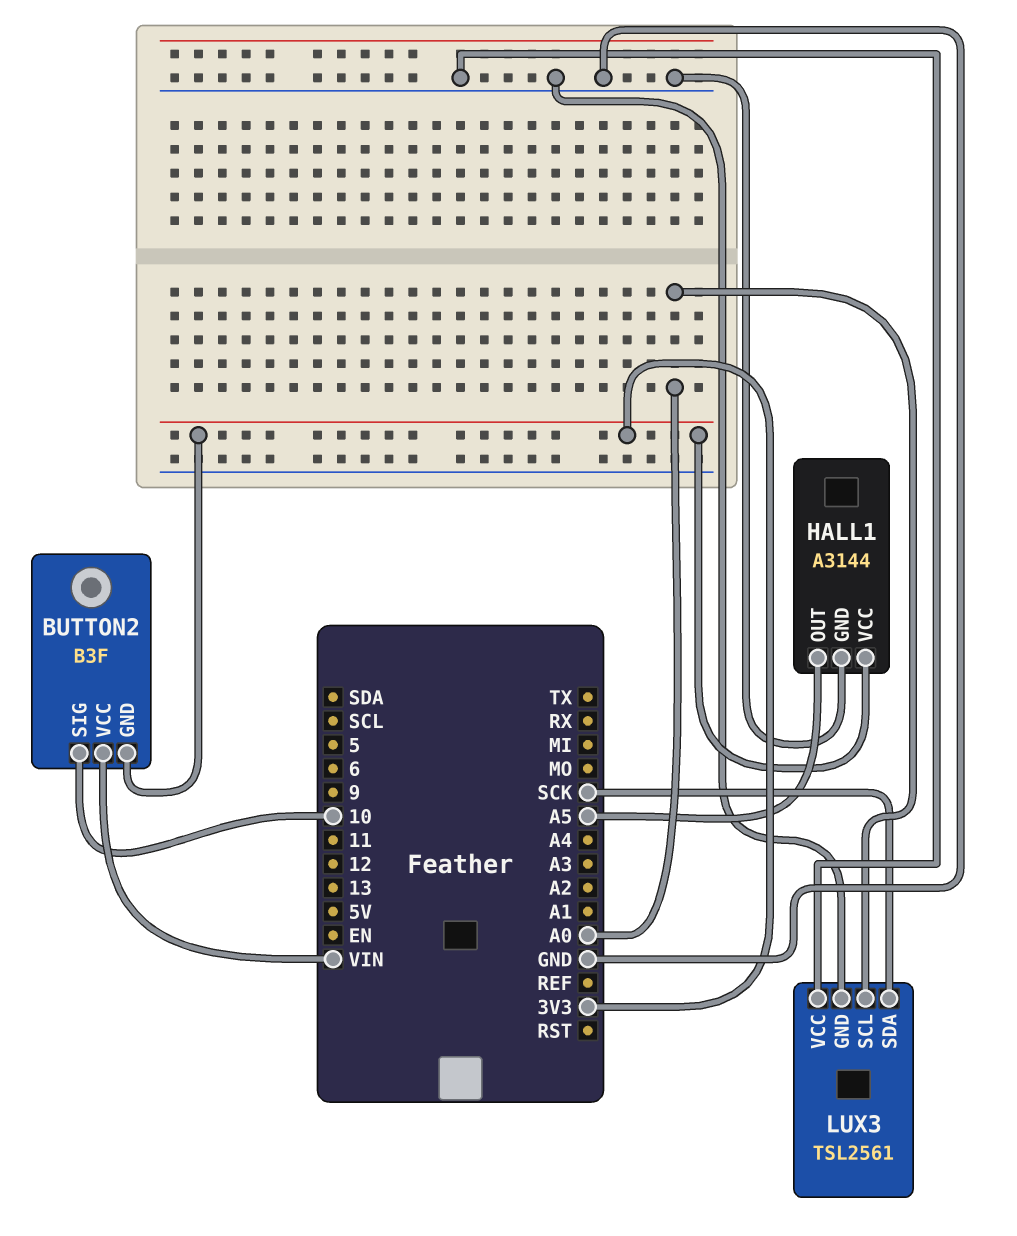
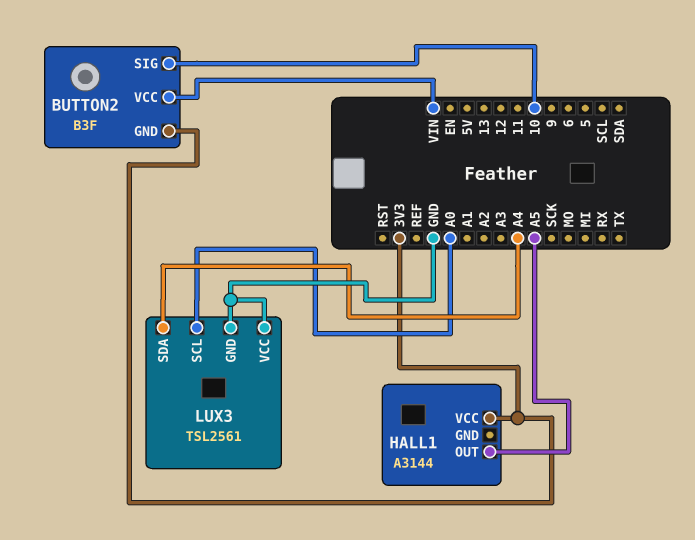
HALL1 pin GND: GND -> none
LUX3 pin SDA: SCK -> A4

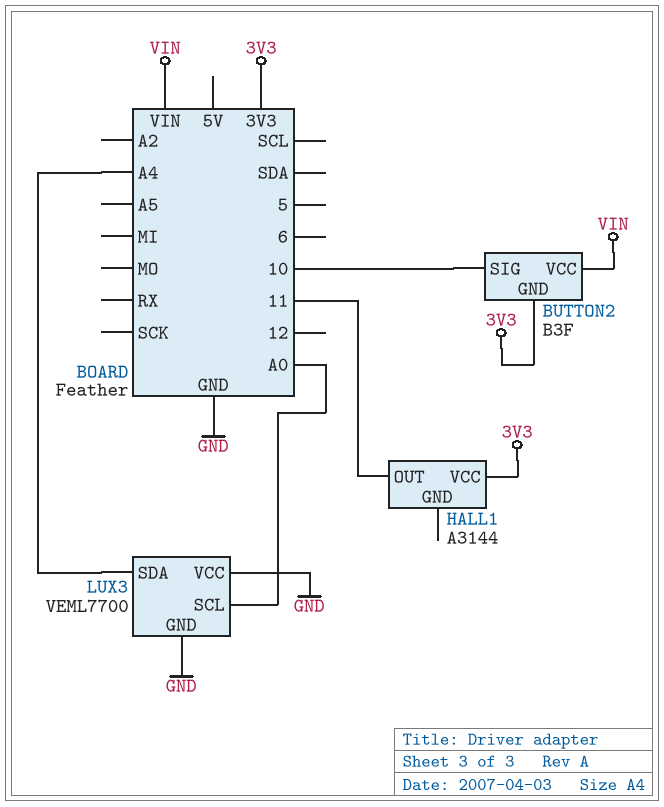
HALL1 pin OUT: A5 -> 11
LUX3: TSL2561 -> VEML7700

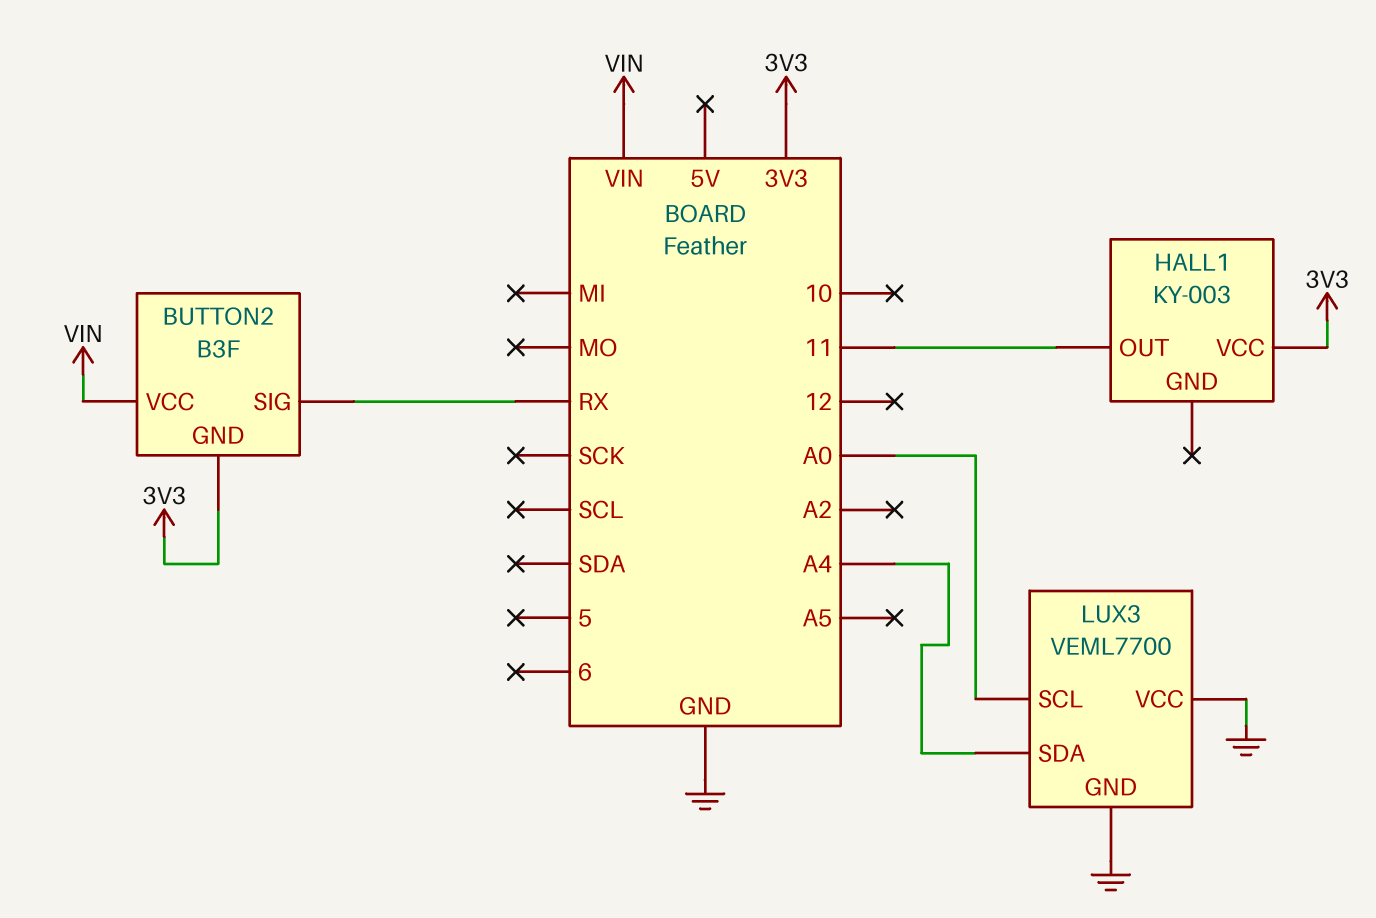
BUTTON2 pin SIG: 10 -> RX
HALL1: A3144 -> KY-003

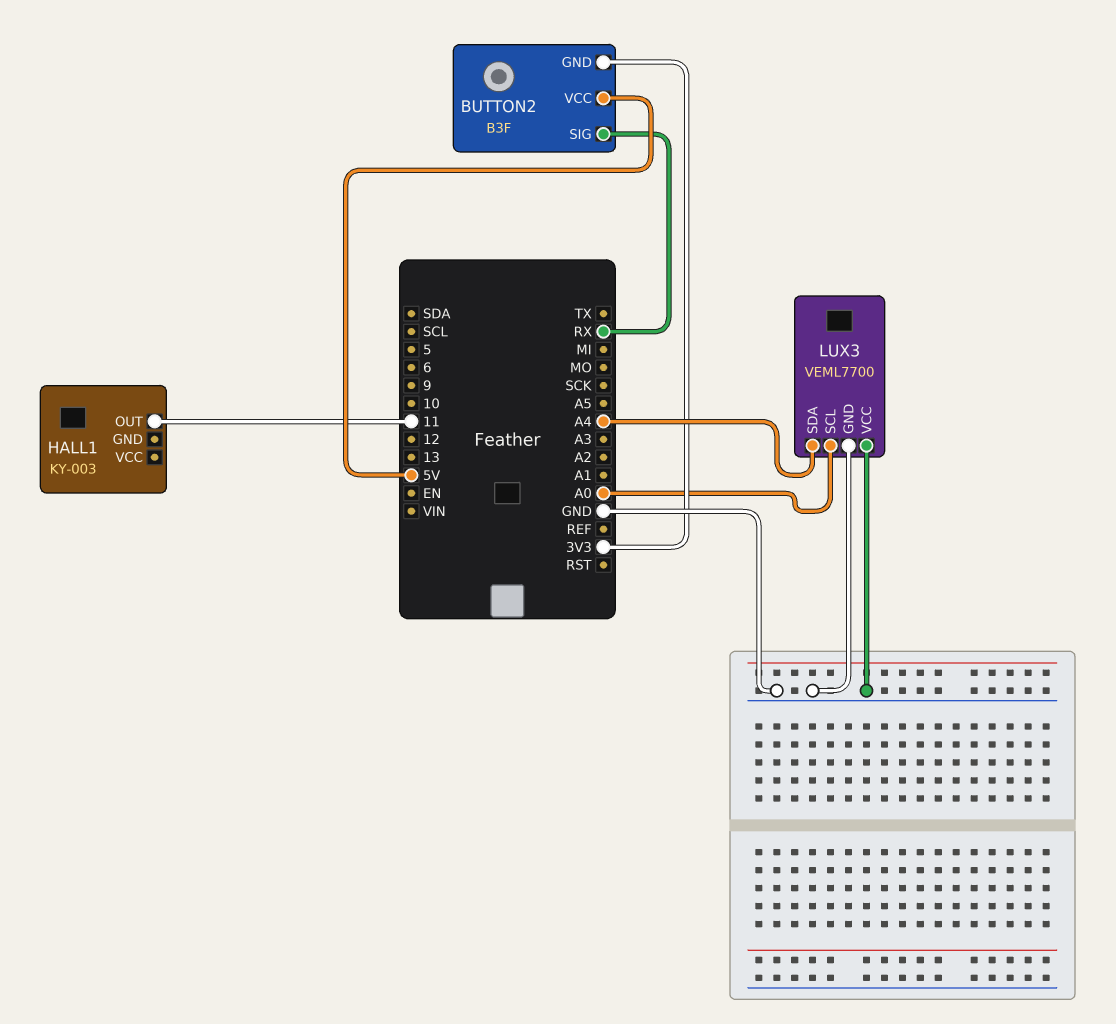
BUTTON2 pin VCC: VIN -> 5V
HALL1 pin VCC: 3V3 -> none

